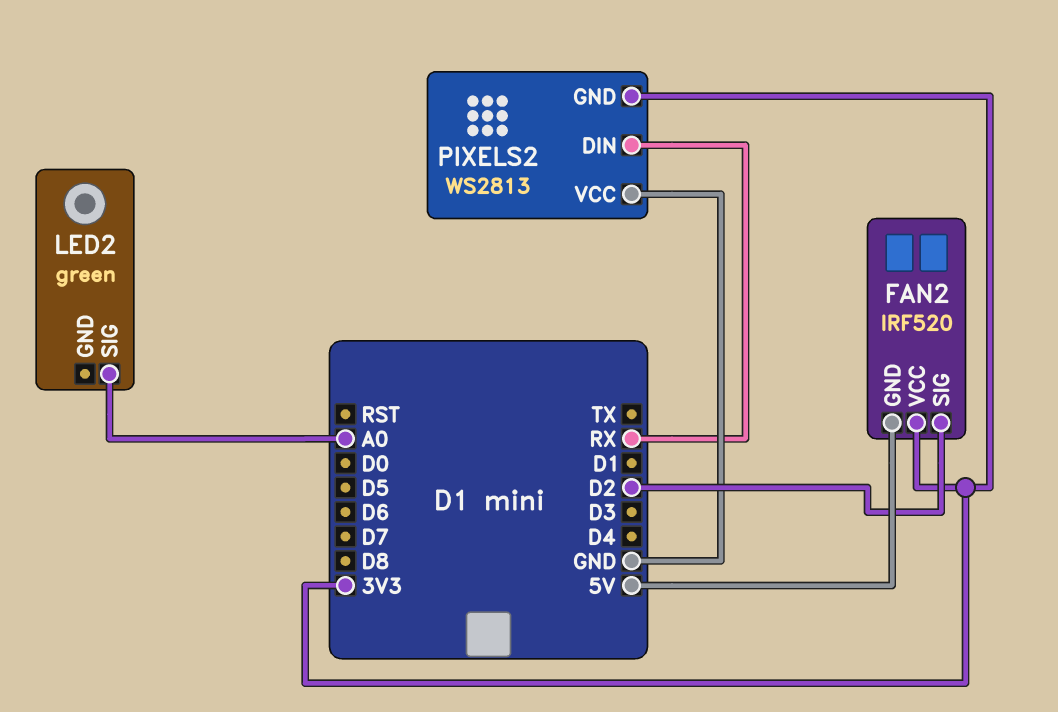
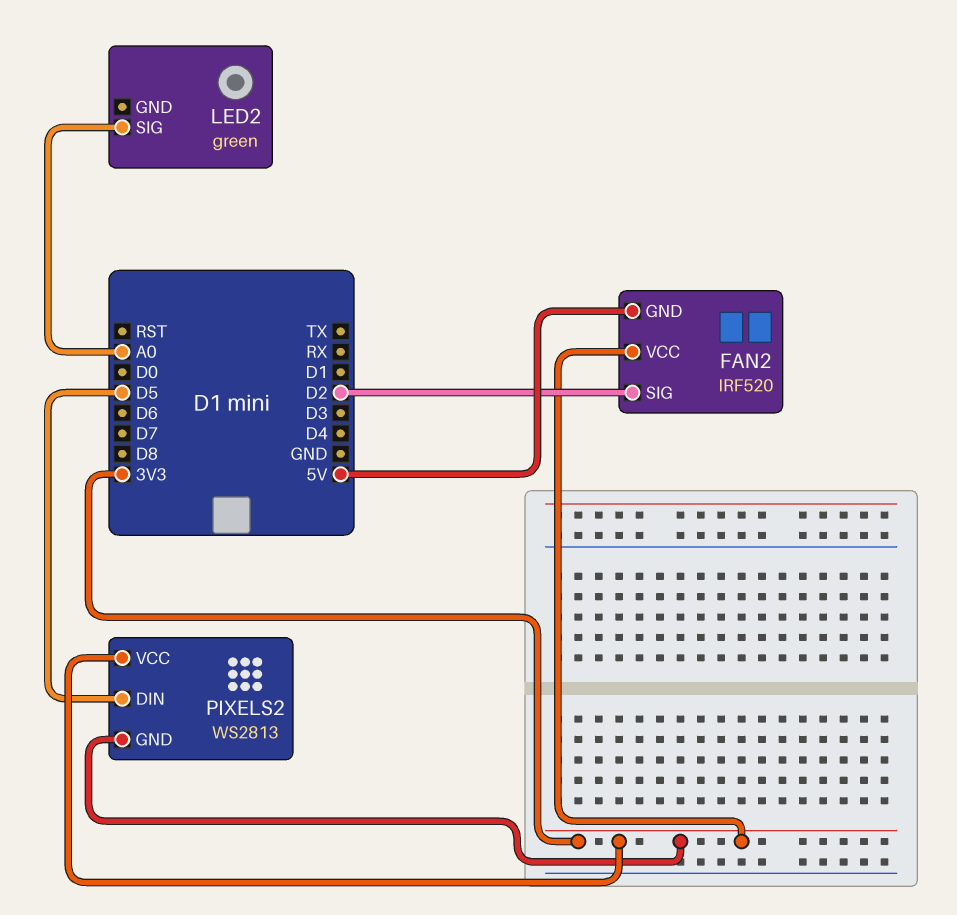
PIXELS2 pin DIN: RX -> D5
PIXELS2 pin VCC: GND -> 3V3

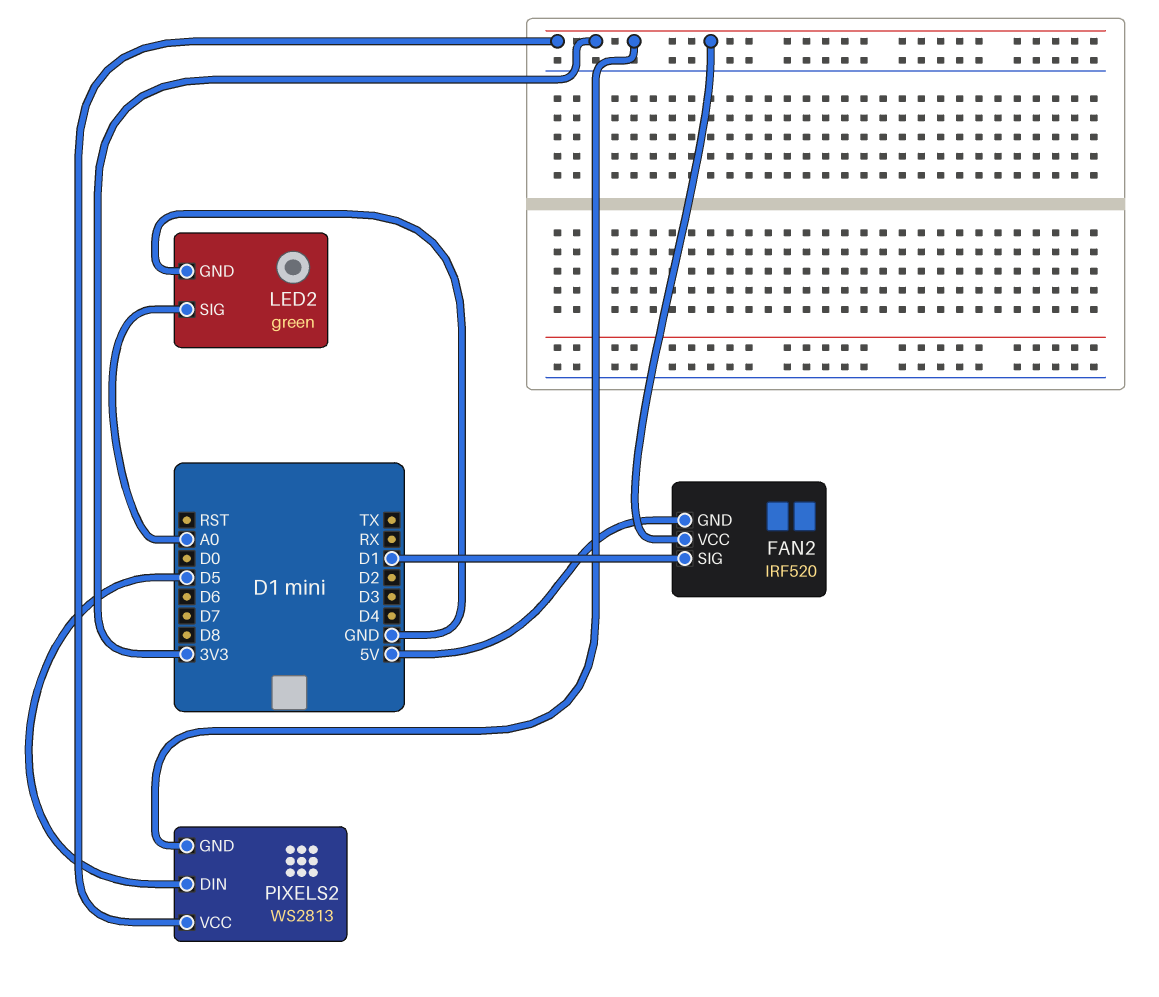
FAN2 pin SIG: D2 -> D1
LED2 pin GND: none -> GND

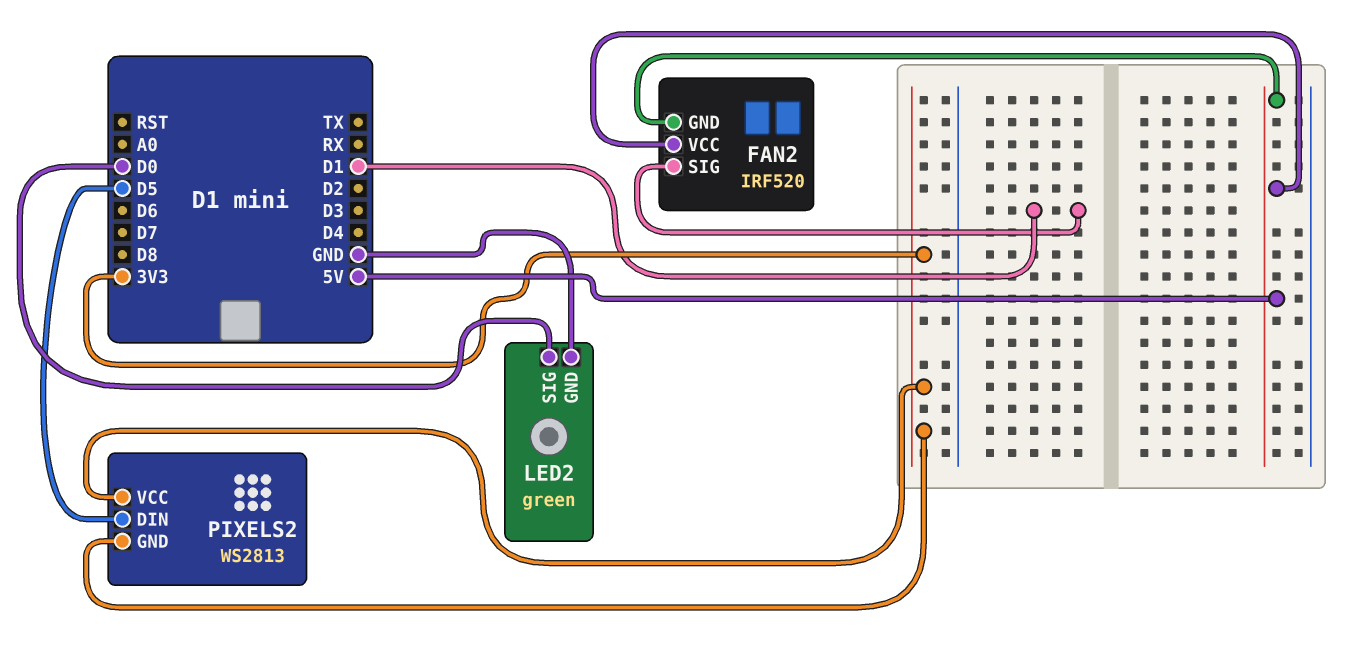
FAN2 pin VCC: 3V3 -> 5V
LED2 pin SIG: A0 -> D0

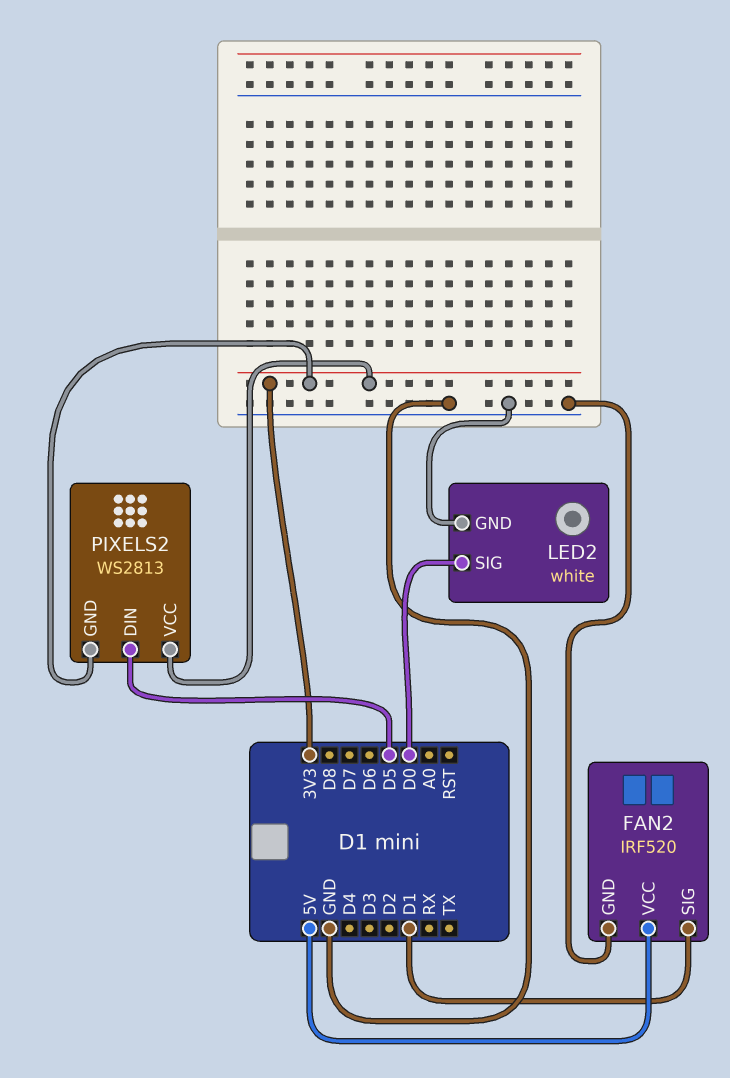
FAN2 pin GND: 5V -> GND
LED2: green -> white

